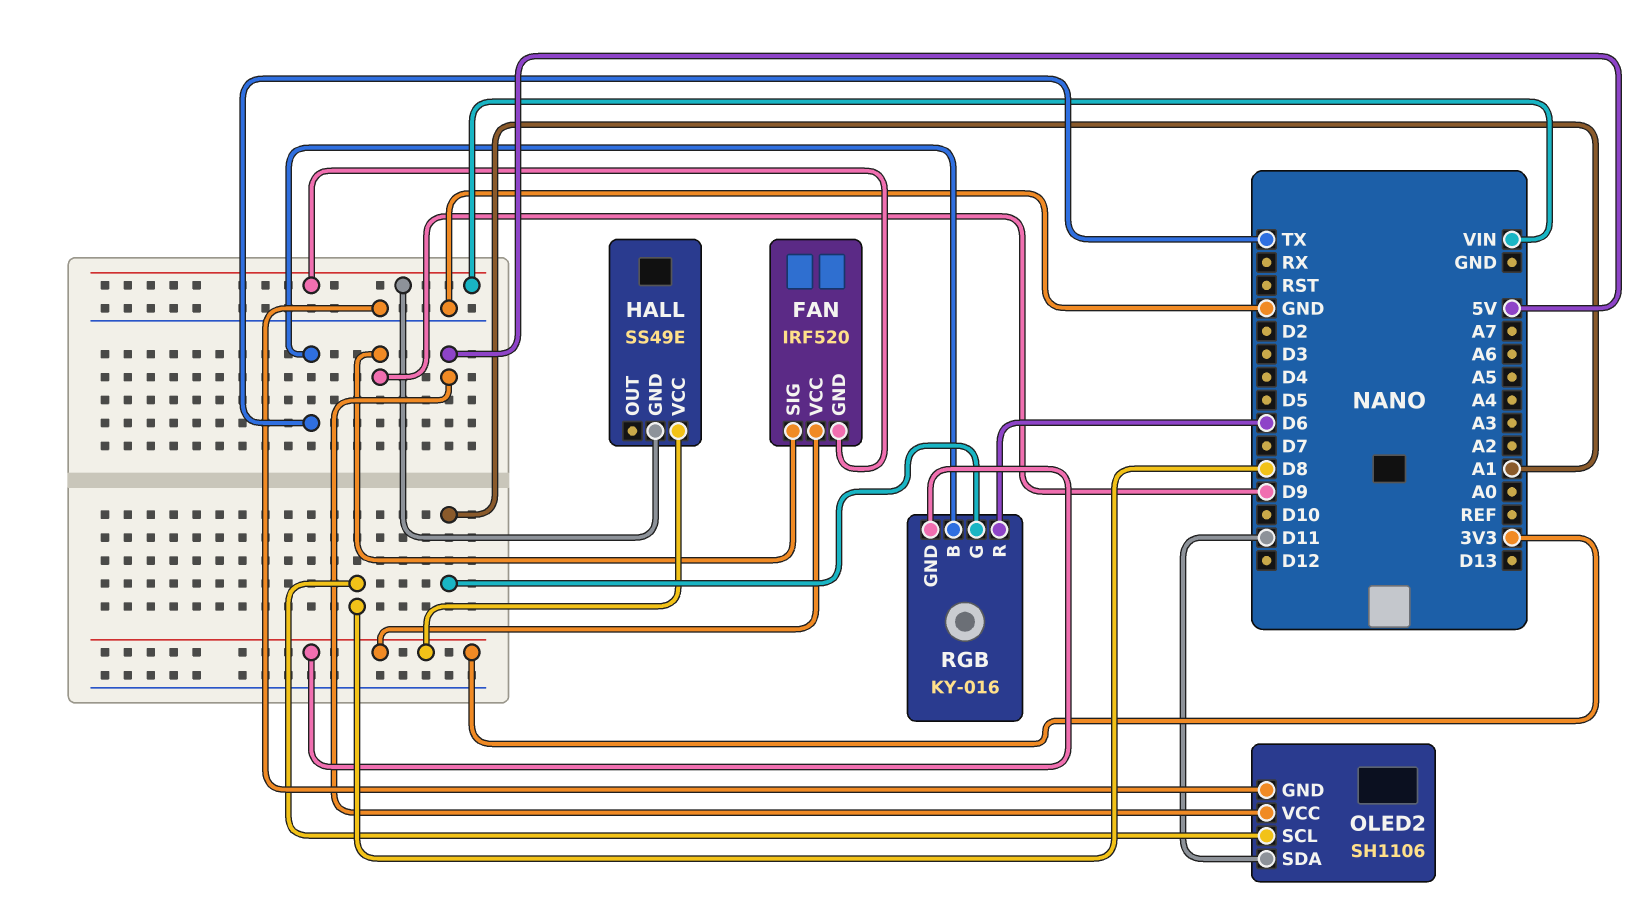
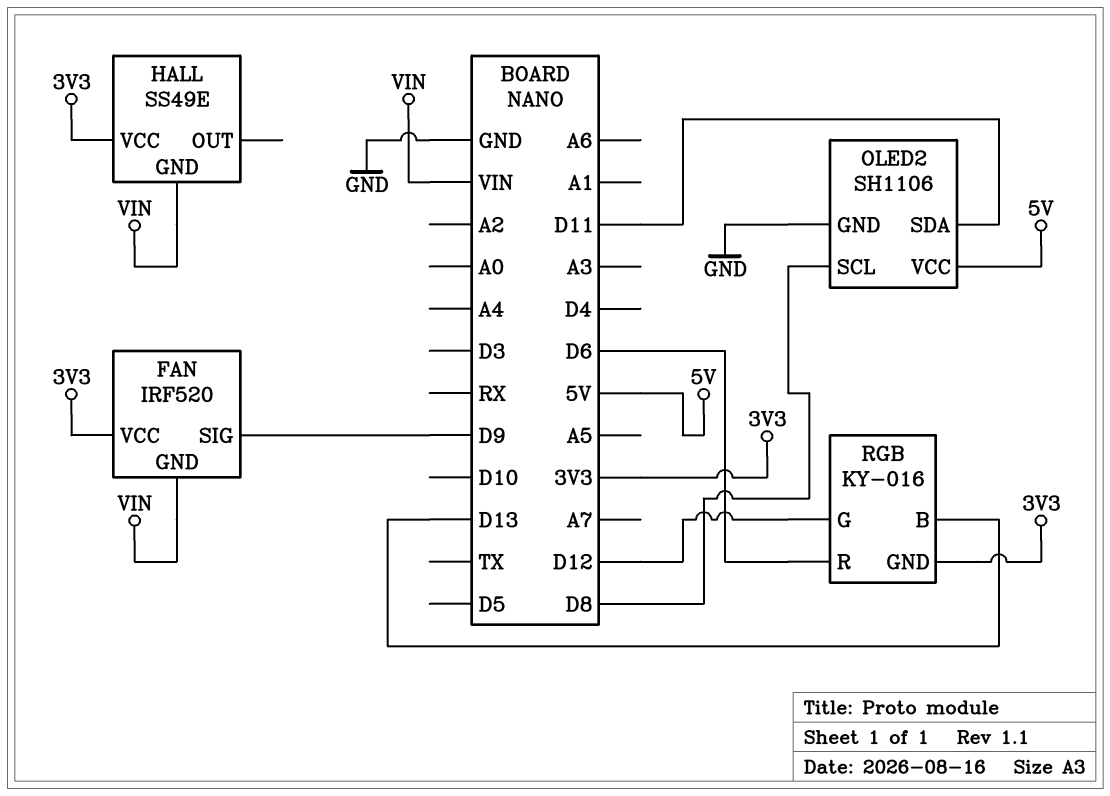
RGB pin B: TX -> D13
RGB pin G: A1 -> D12

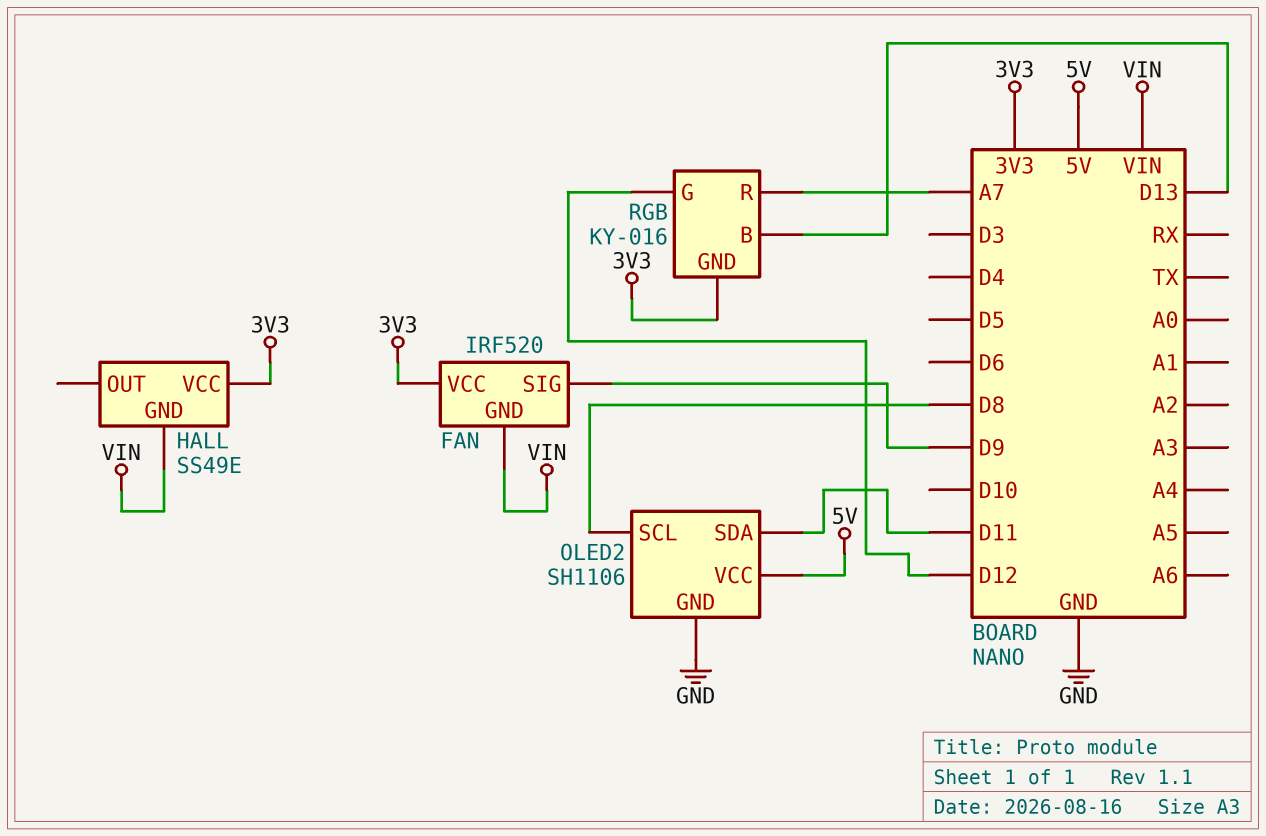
RGB pin R: D6 -> A7

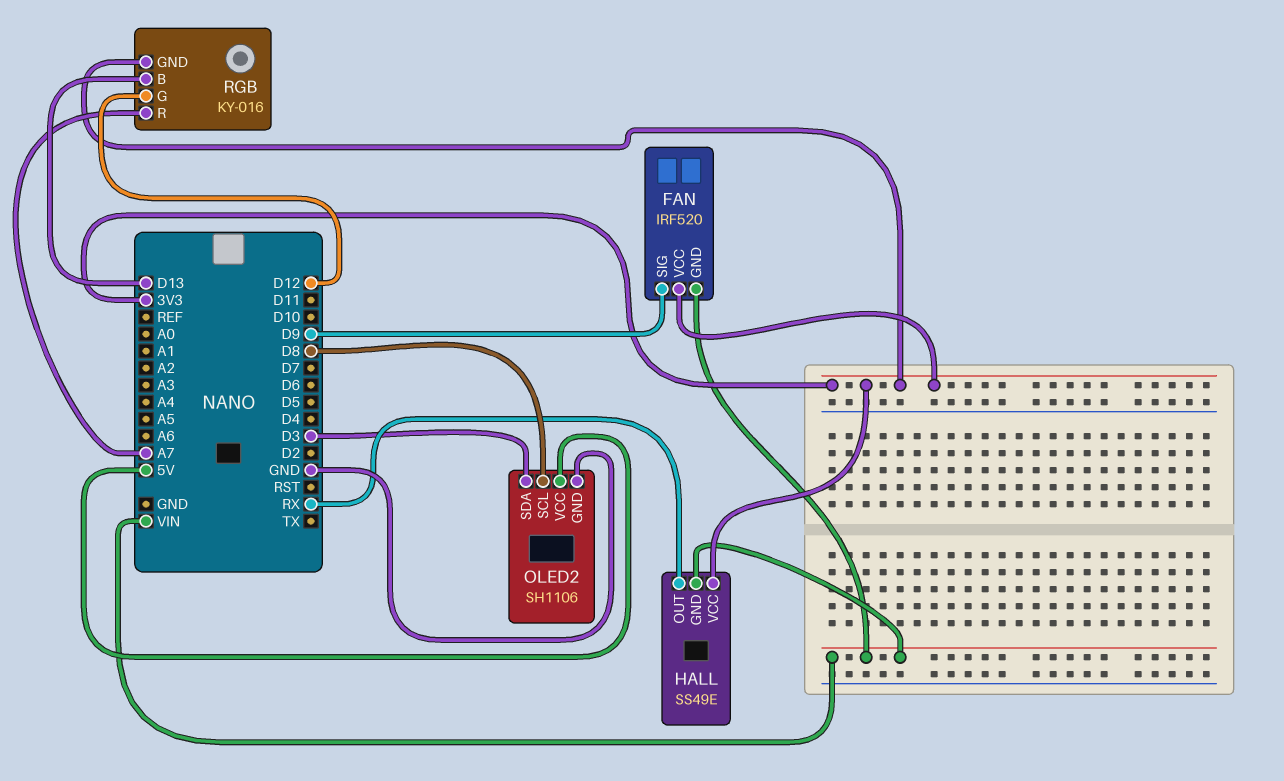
HALL pin OUT: none -> RX
OLED2 pin SDA: D11 -> D3

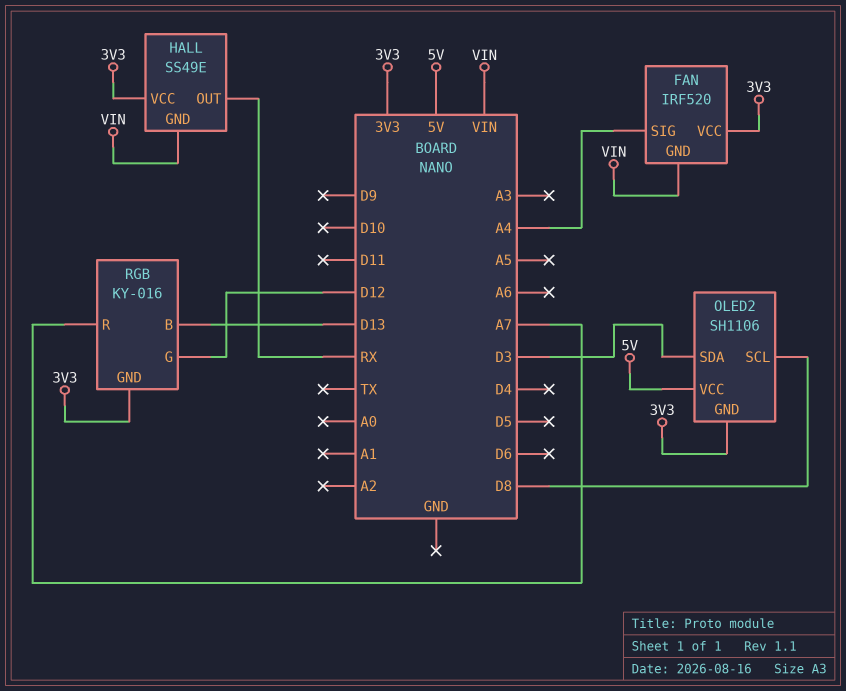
FAN pin SIG: D9 -> A4
OLED2 pin GND: GND -> 3V3

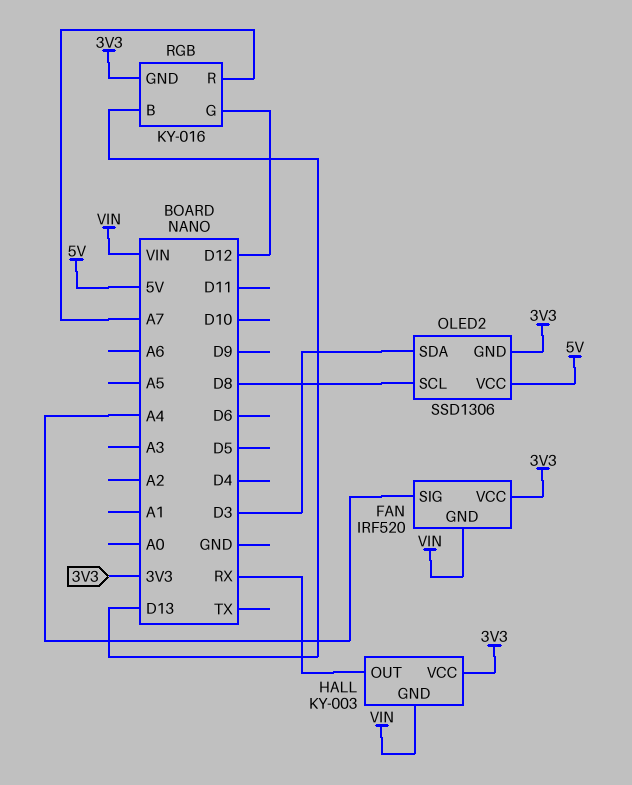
HALL: SS49E -> KY-003
OLED2: SH1106 -> SSD1306

